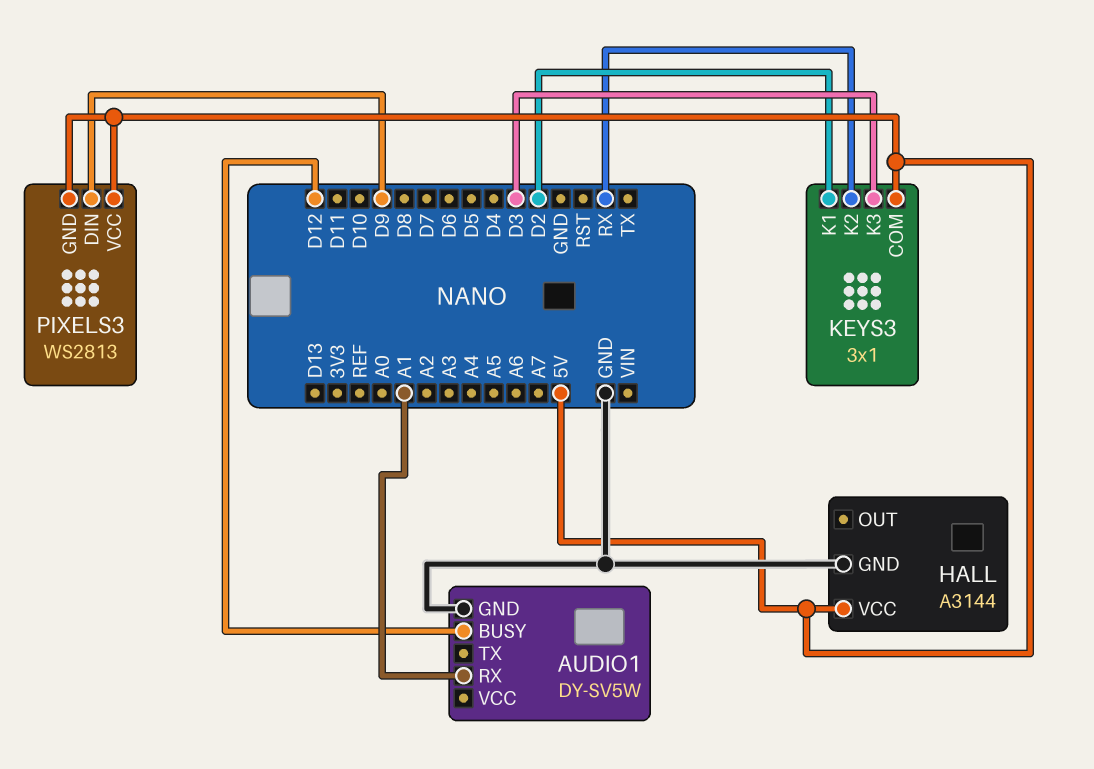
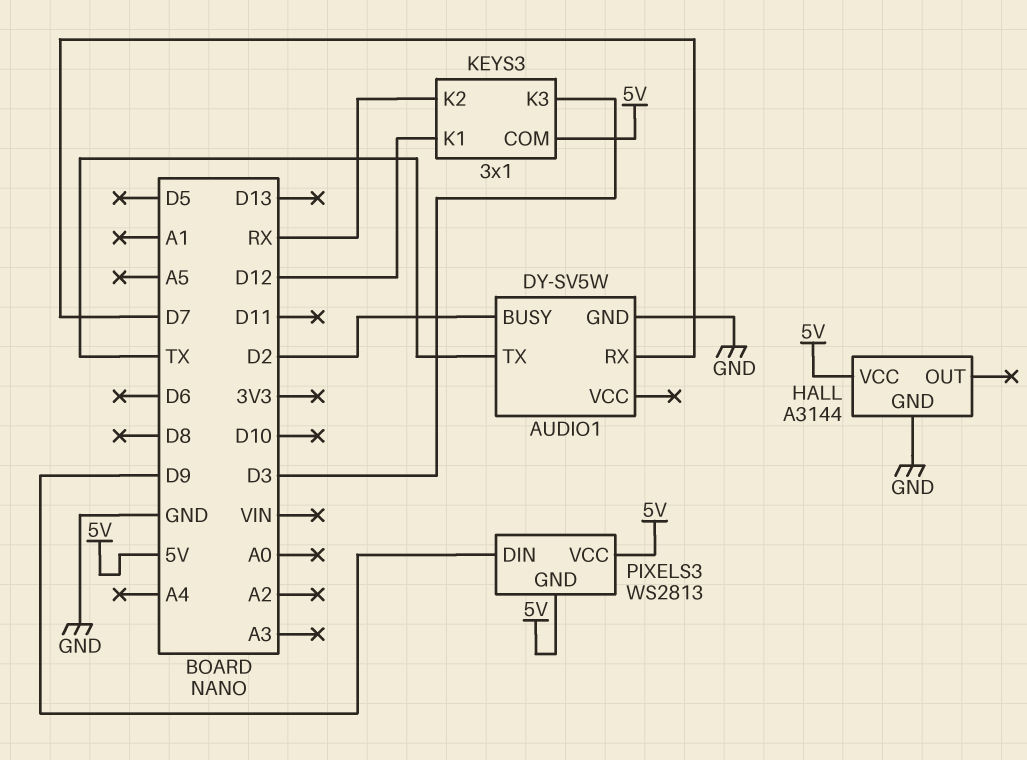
AUDIO1 pin BUSY: D12 -> D2
AUDIO1 pin RX: A1 -> D7
AUDIO1 pin TX: none -> TX
KEYS3 pin K1: D2 -> D12

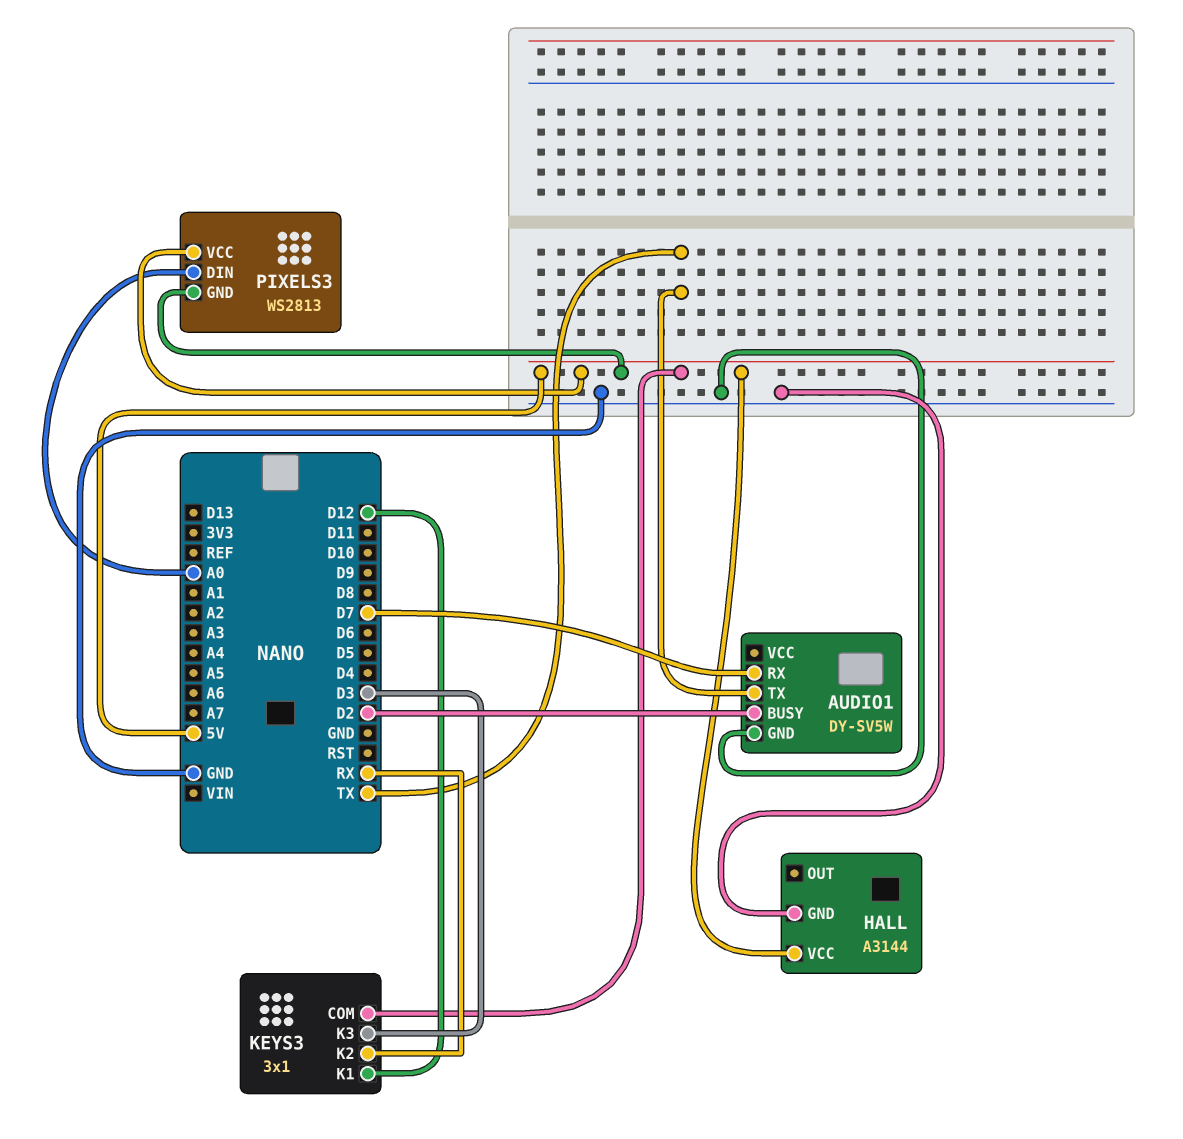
PIXELS3 pin DIN: D9 -> A0

